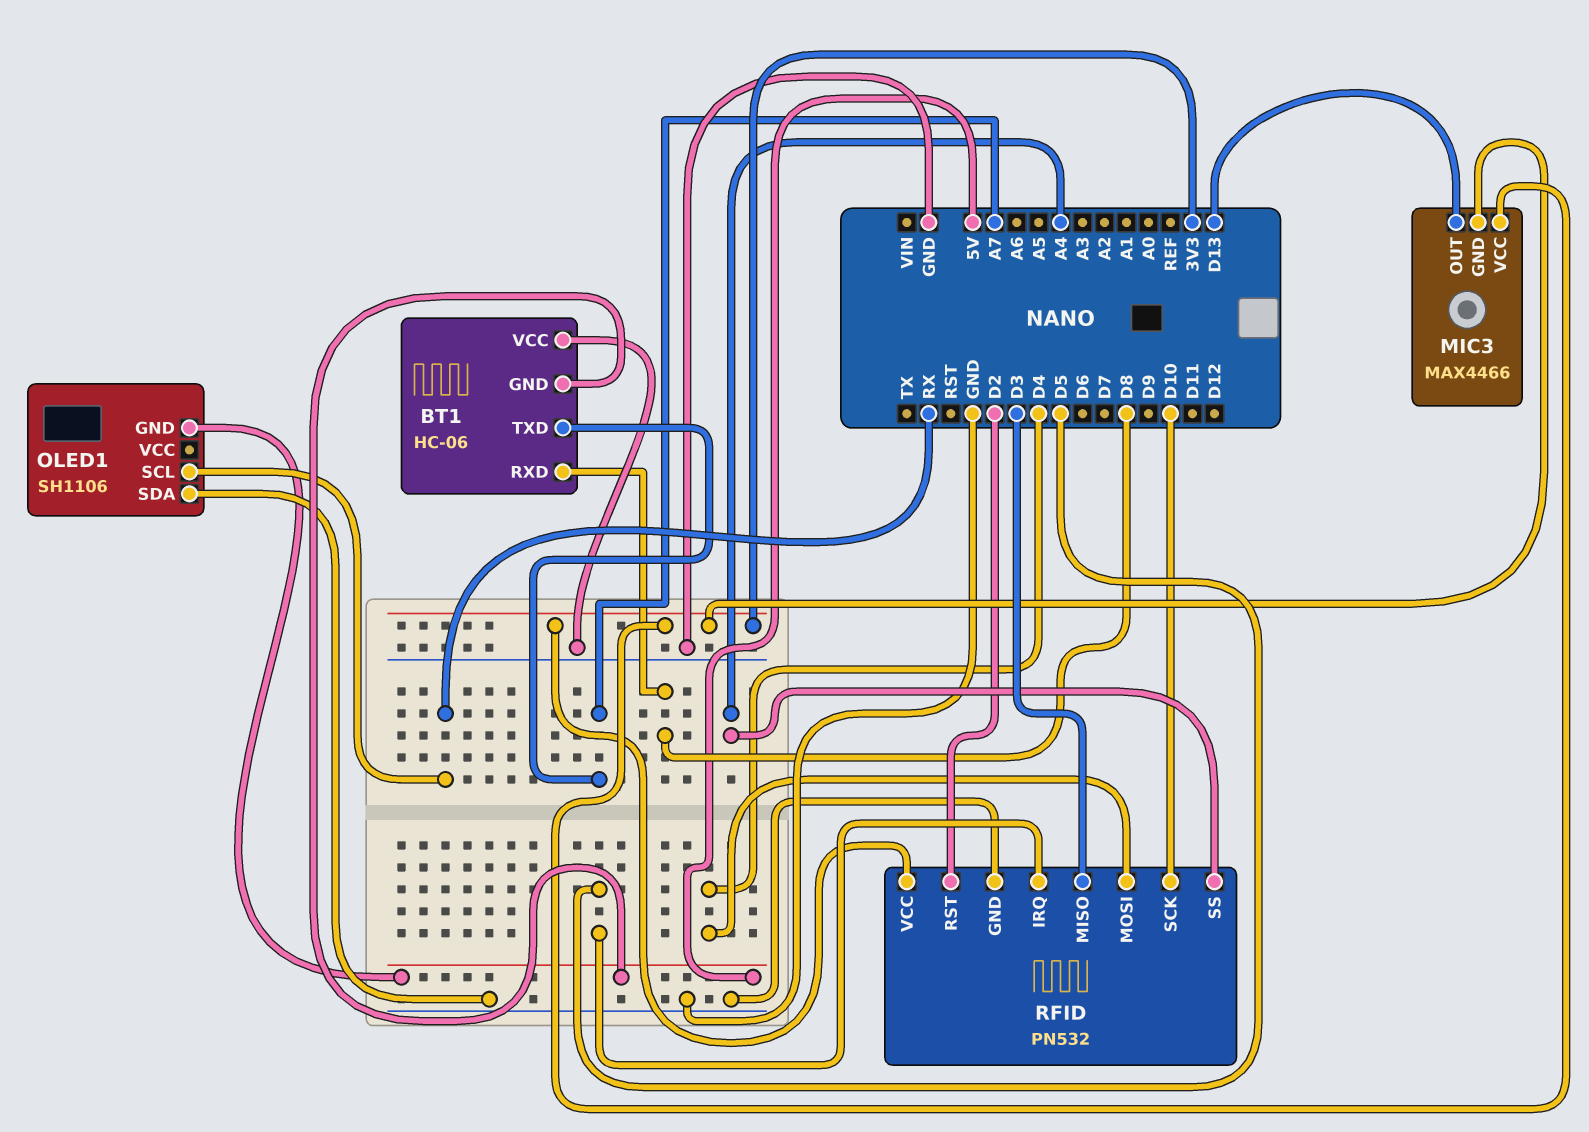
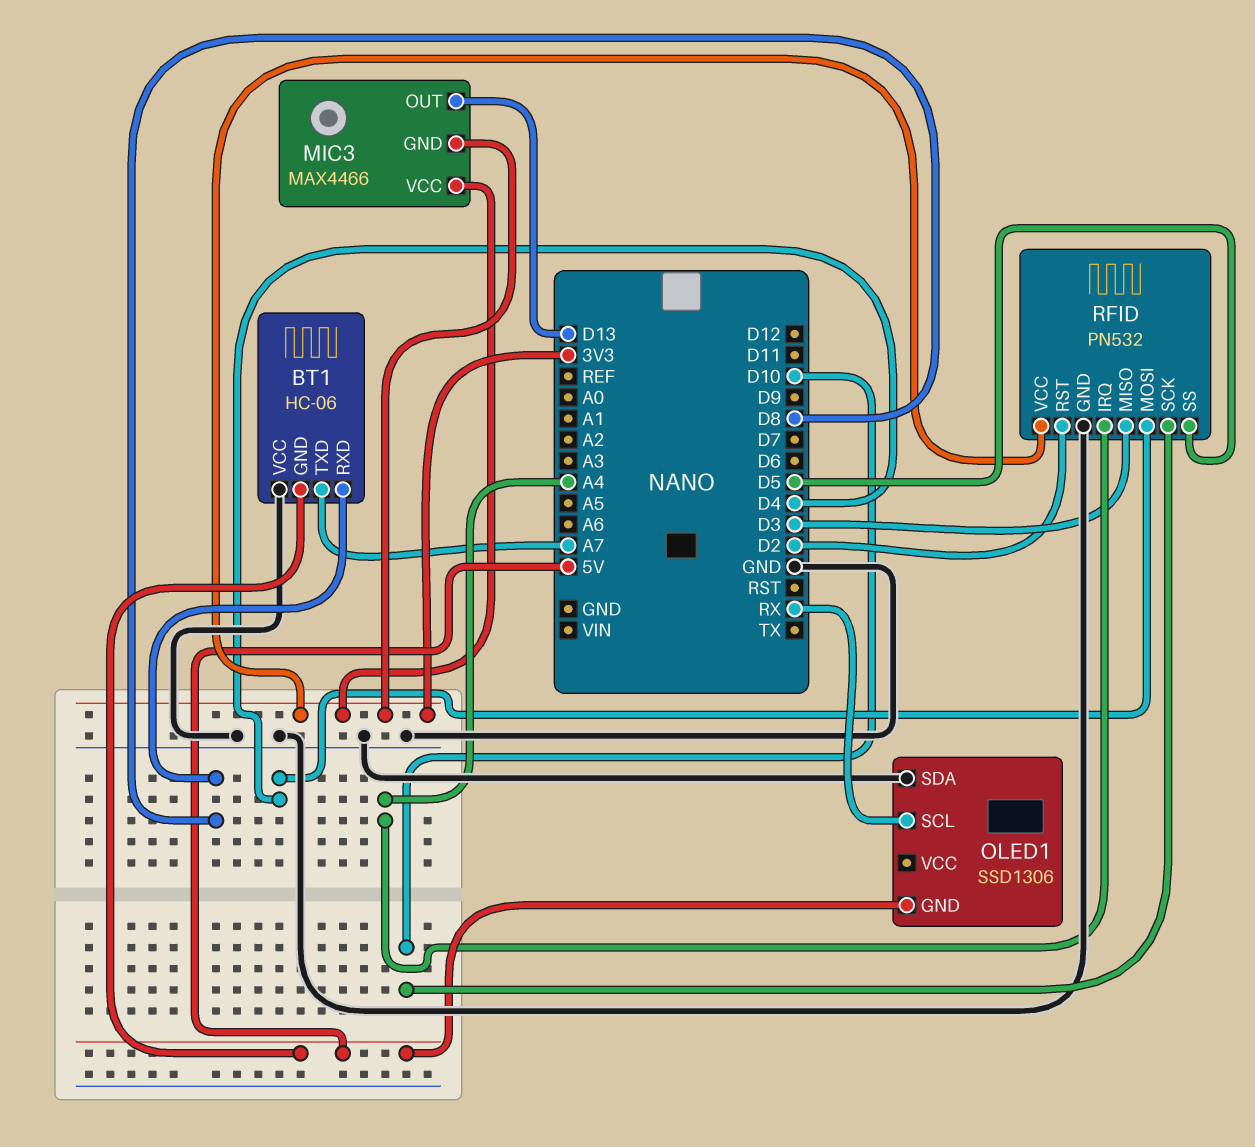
OLED1: SH1106 -> SSD1306
RFID pin IRQ: D5 -> A4
RFID pin SS: A4 -> D5

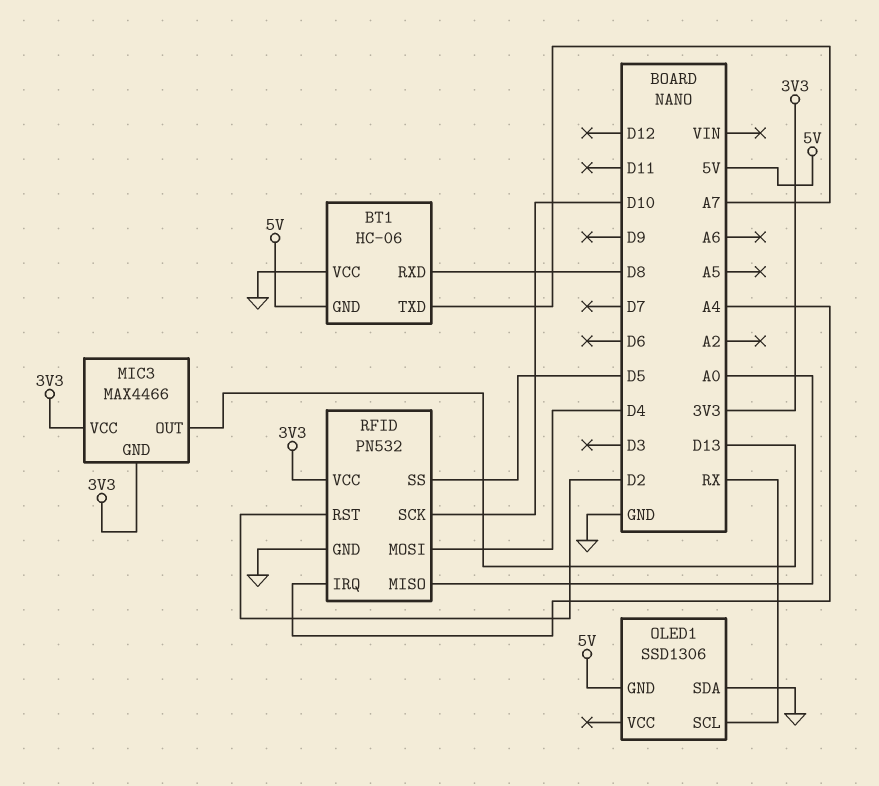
RFID pin MISO: D3 -> A0

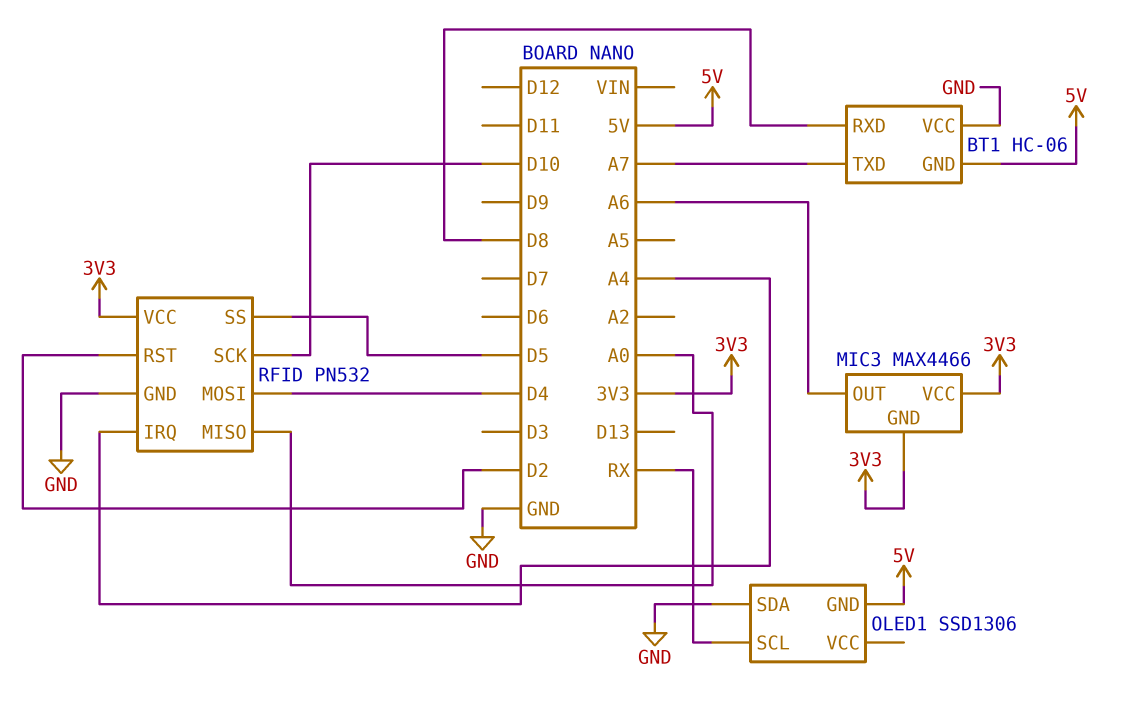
MIC3 pin OUT: D13 -> A6

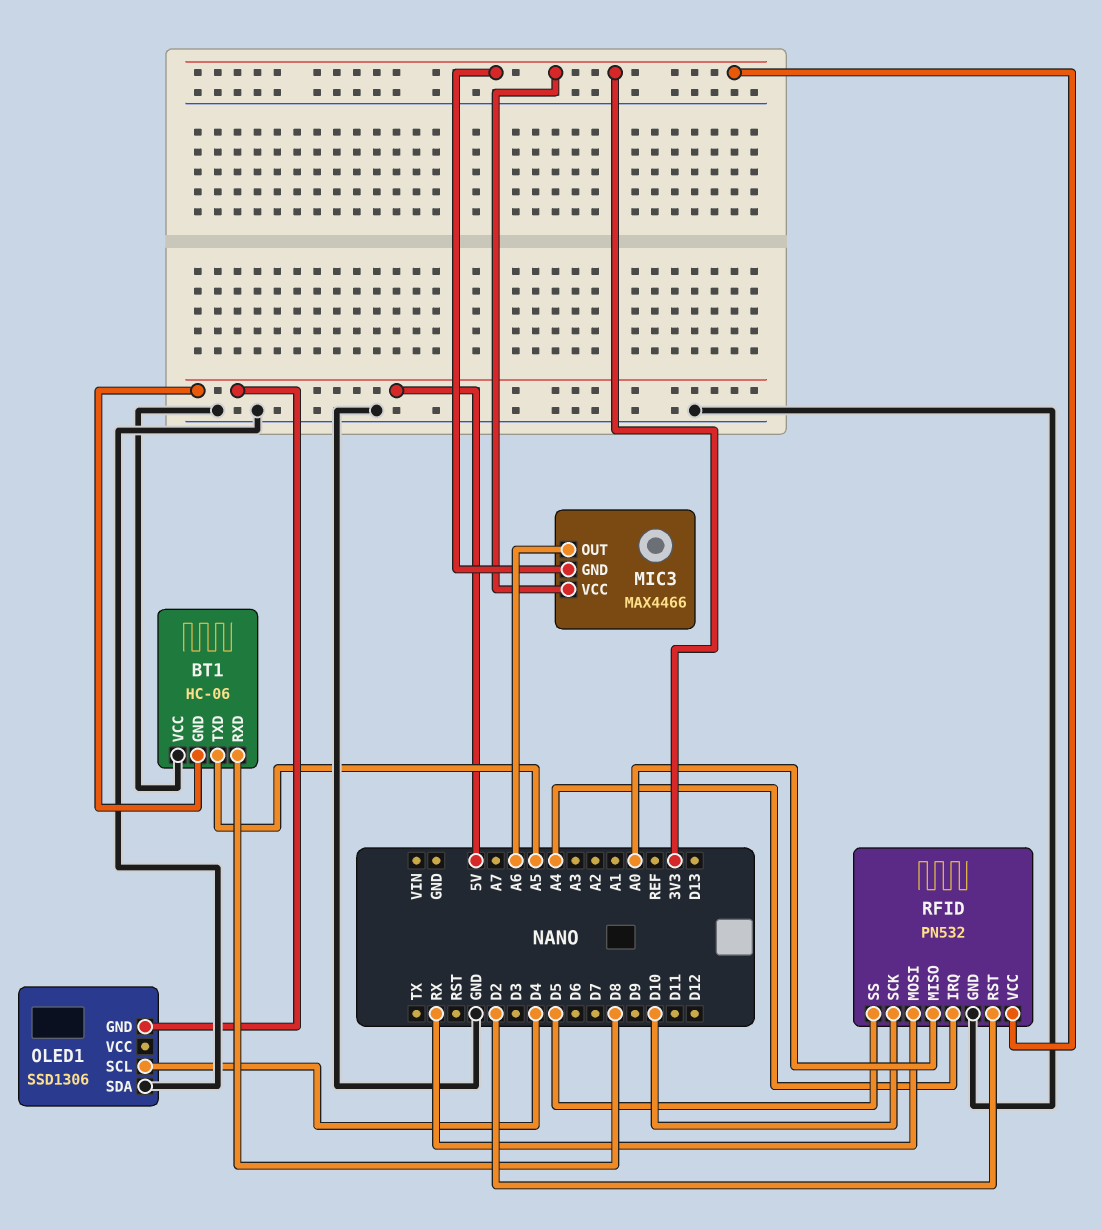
BT1 pin TXD: A7 -> A5
OLED1 pin SCL: RX -> D4
RFID pin MOSI: D4 -> RX

